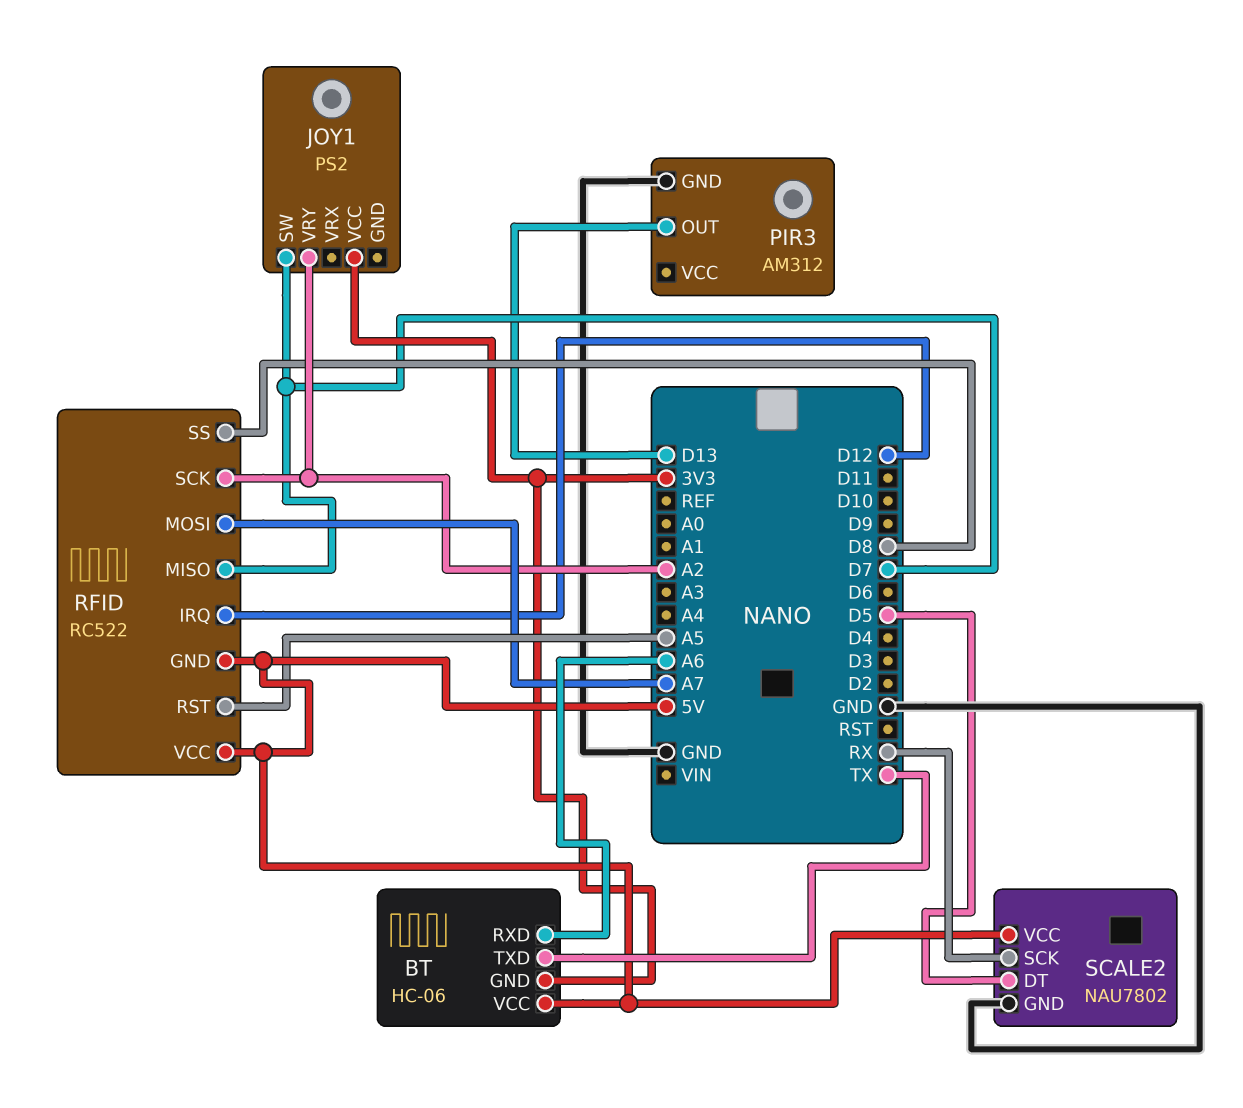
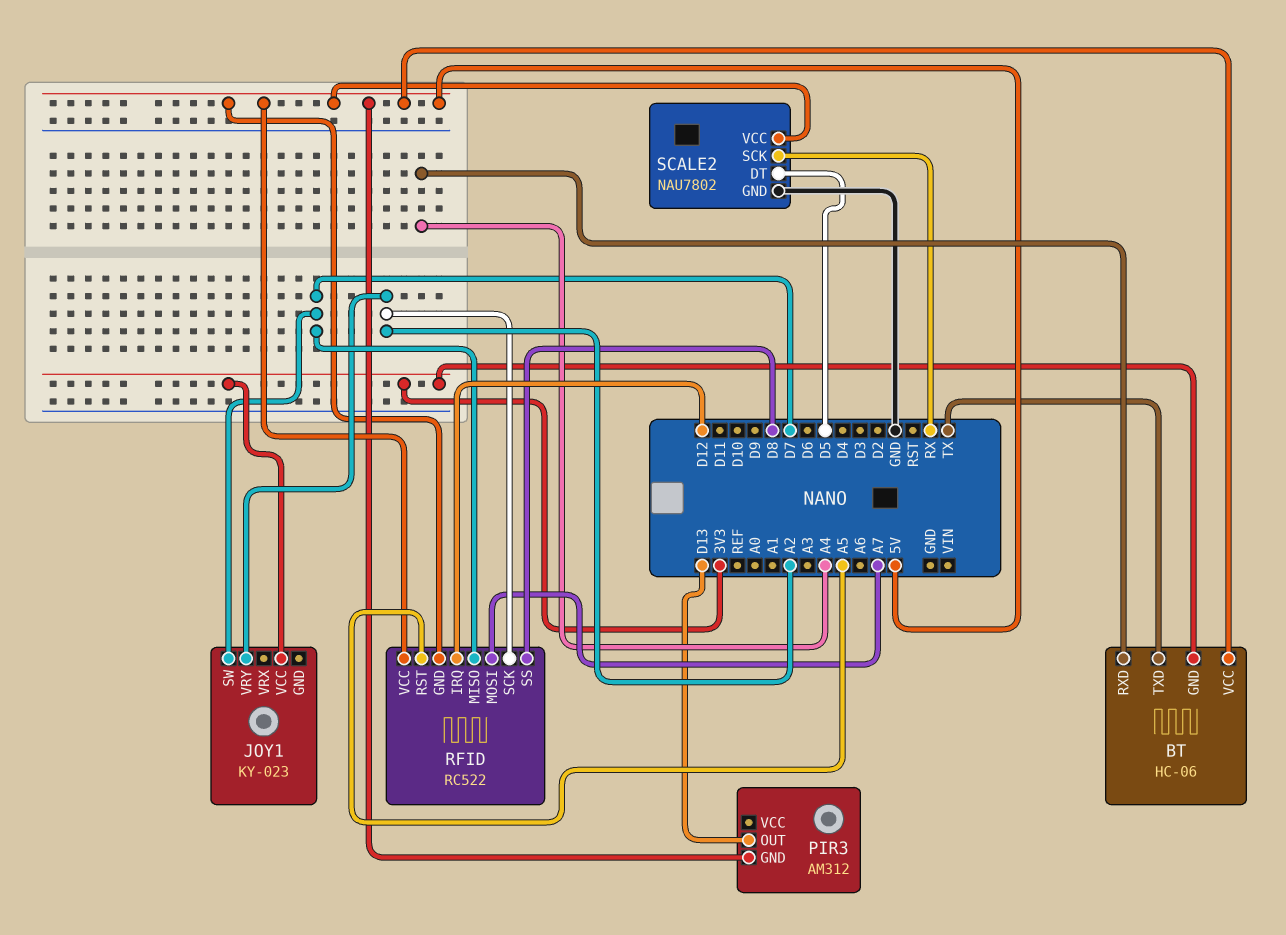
BT pin RXD: A6 -> A4
JOY1: PS2 -> KY-023
PIR3 pin GND: GND -> 5V

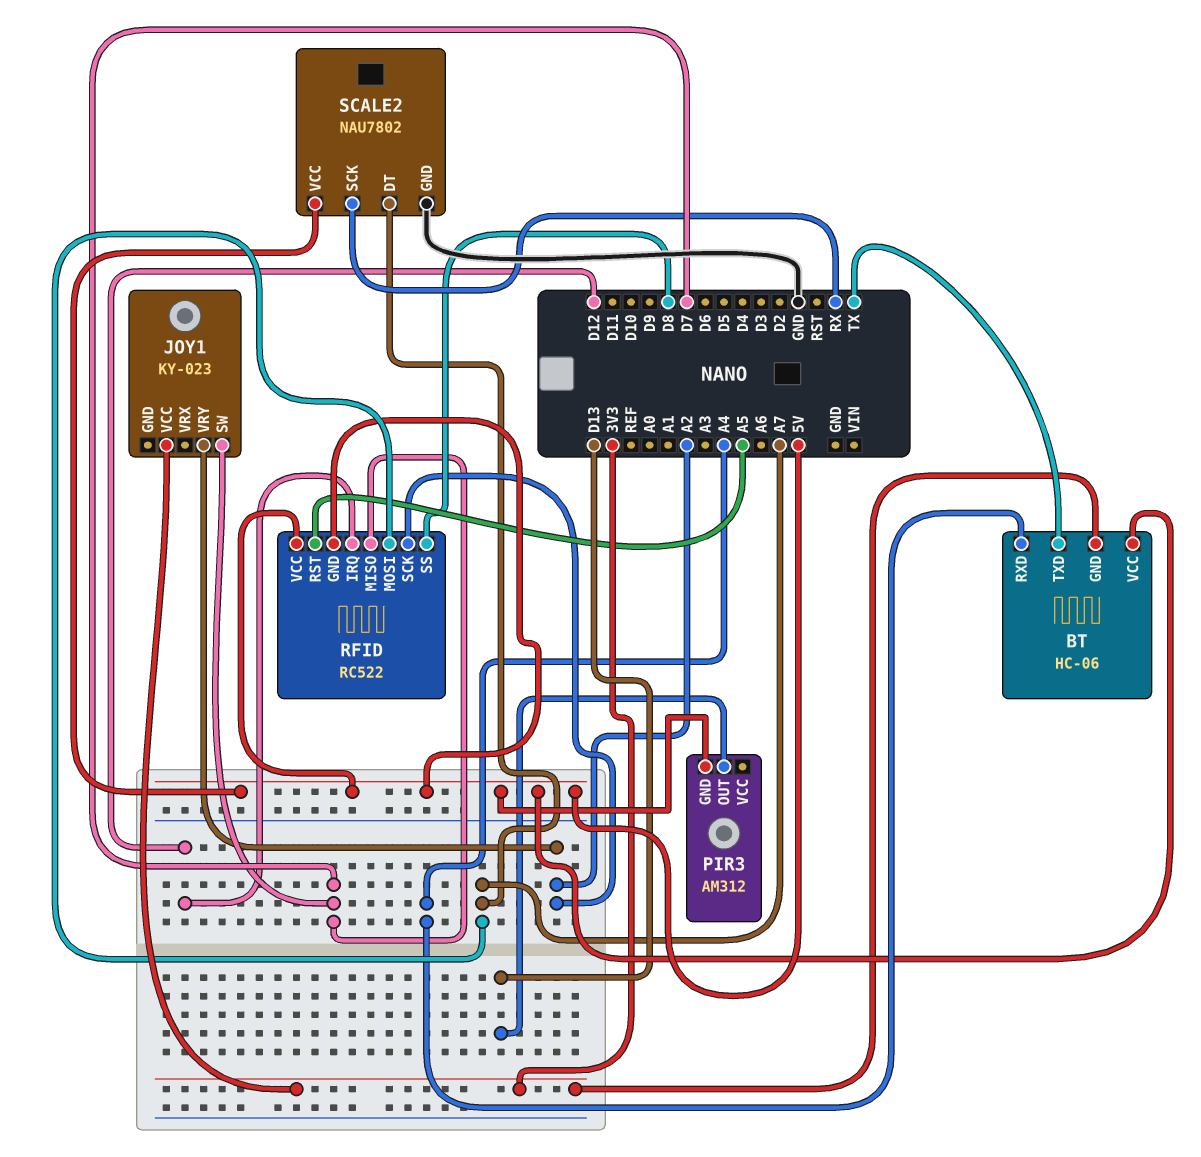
SCALE2 pin DT: D5 -> A7

